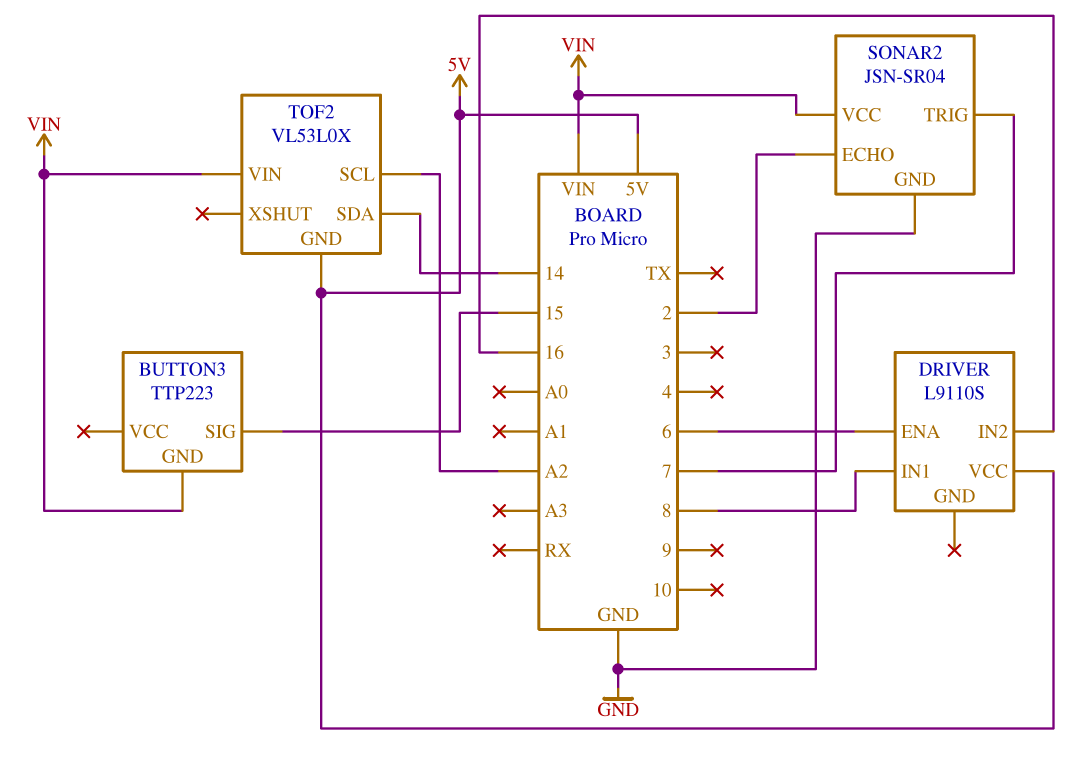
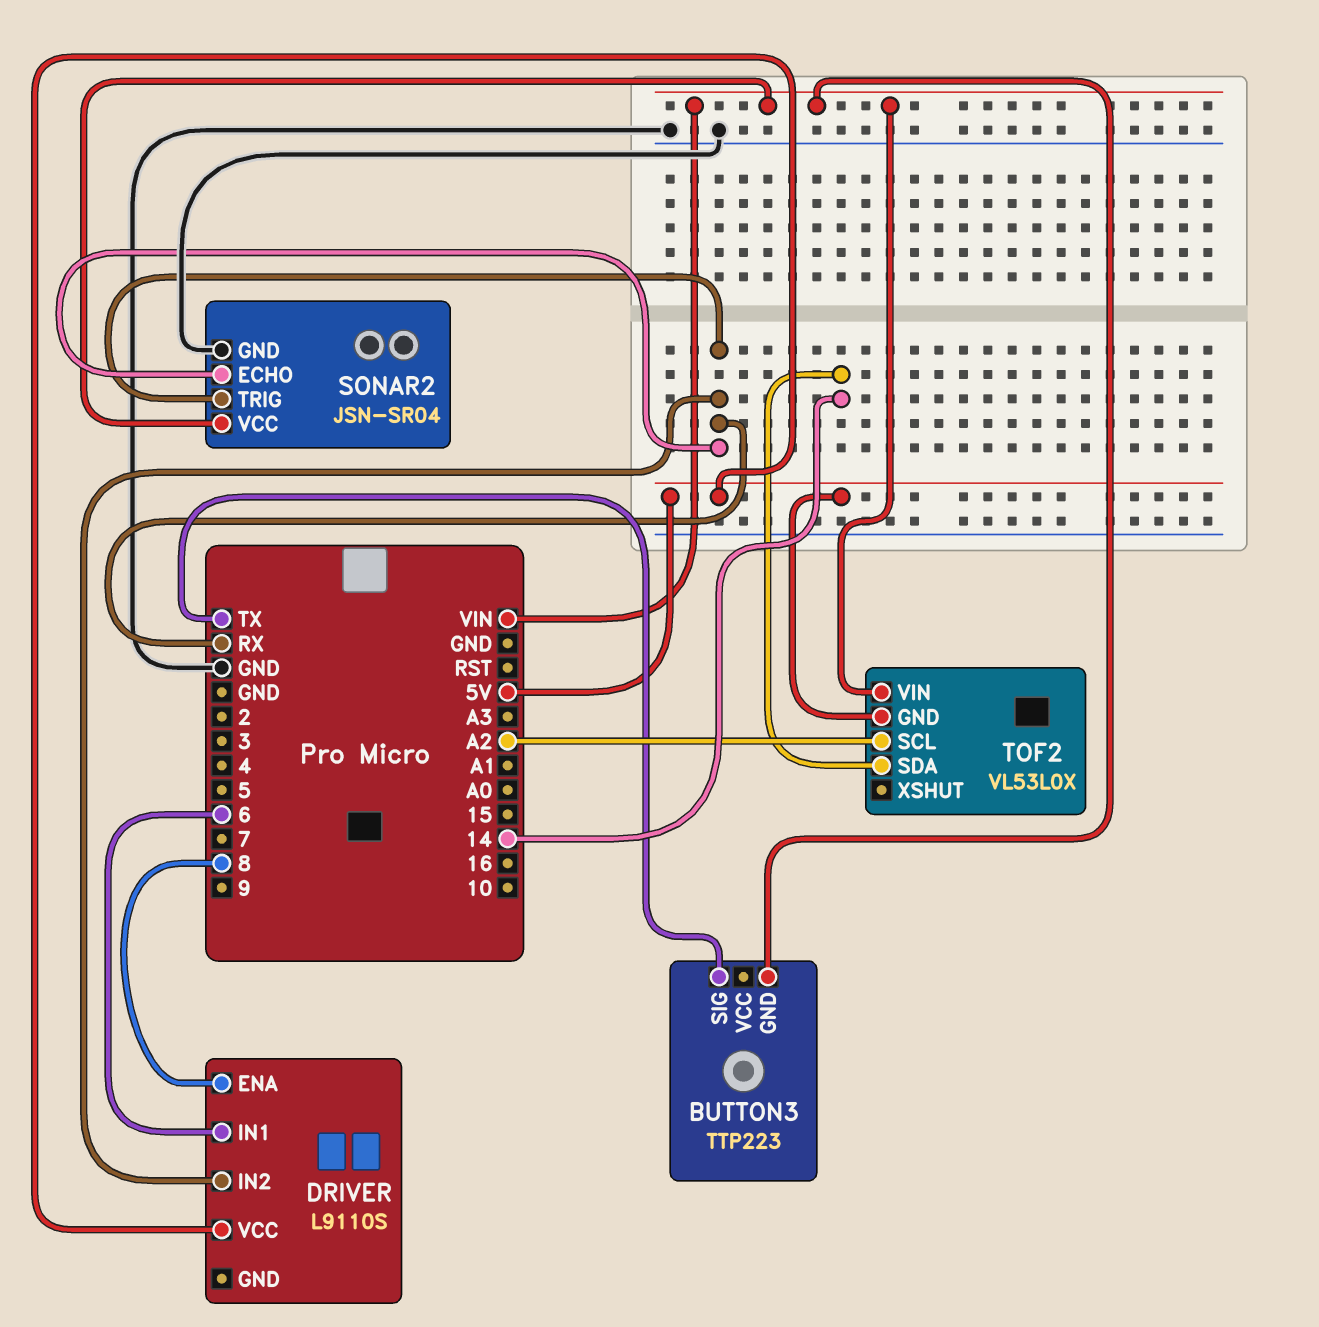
BUTTON3 pin SIG: 15 -> TX
DRIVER pin ENA: 6 -> 8
DRIVER pin IN1: 8 -> 6
DRIVER pin IN2: 16 -> RX
SONAR2 pin ECHO: 2 -> RX
SONAR2 pin TRIG: 7 -> RX

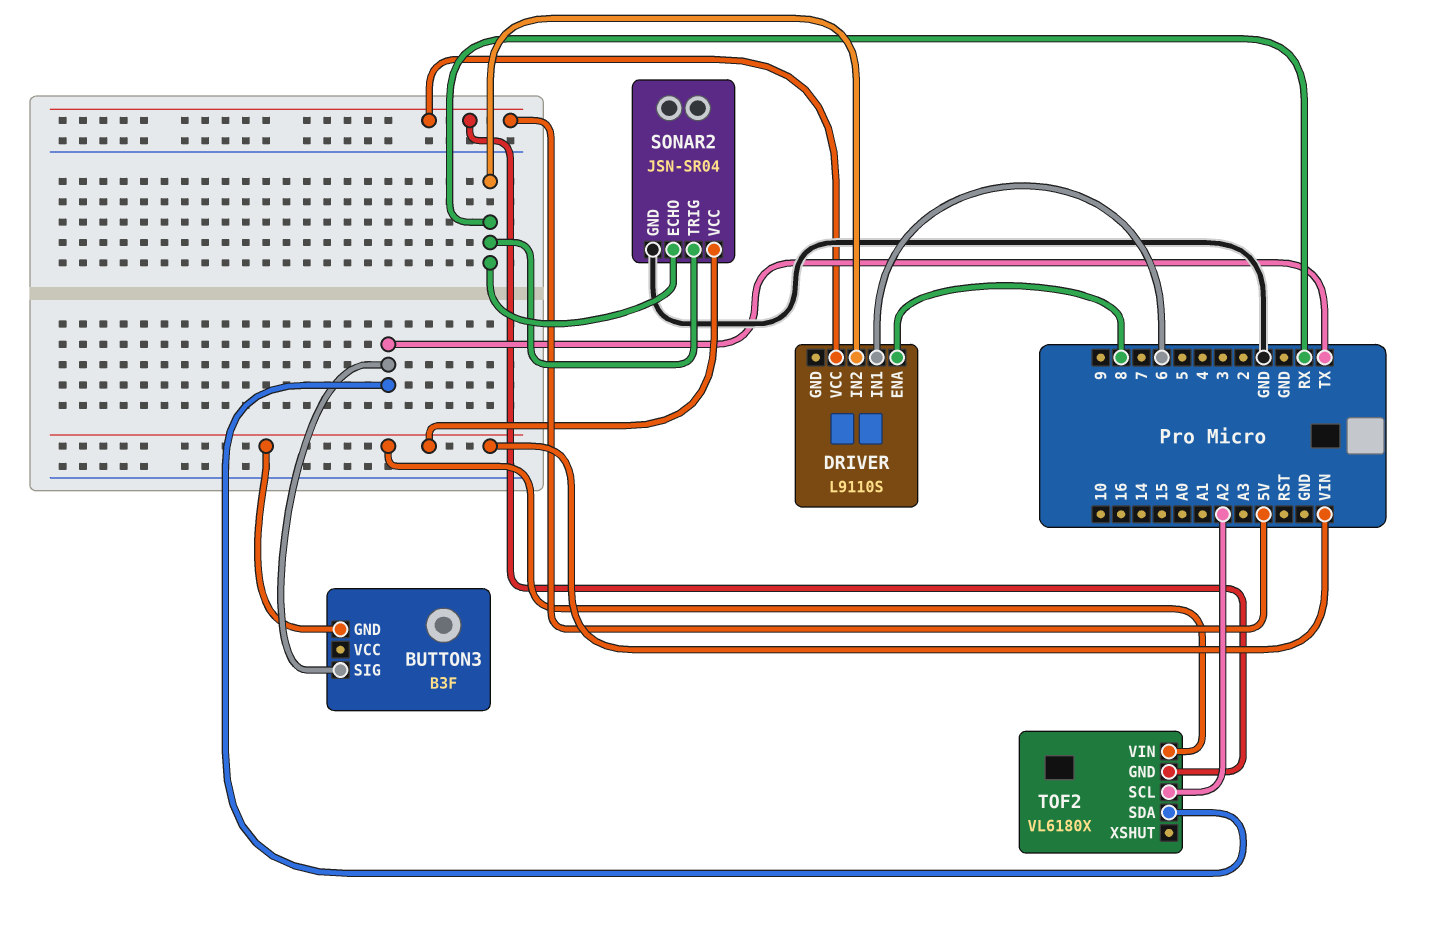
BUTTON3: TTP223 -> B3F
TOF2: VL53L0X -> VL6180X
TOF2 pin SDA: 14 -> TX

